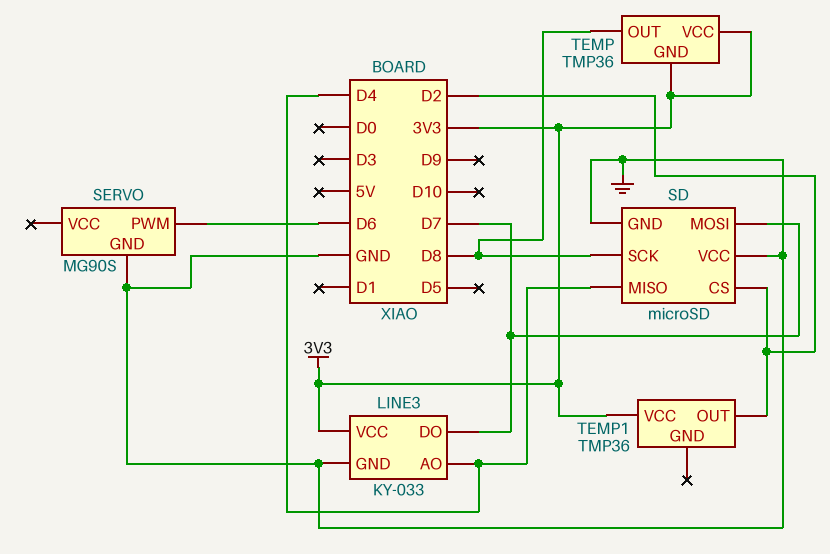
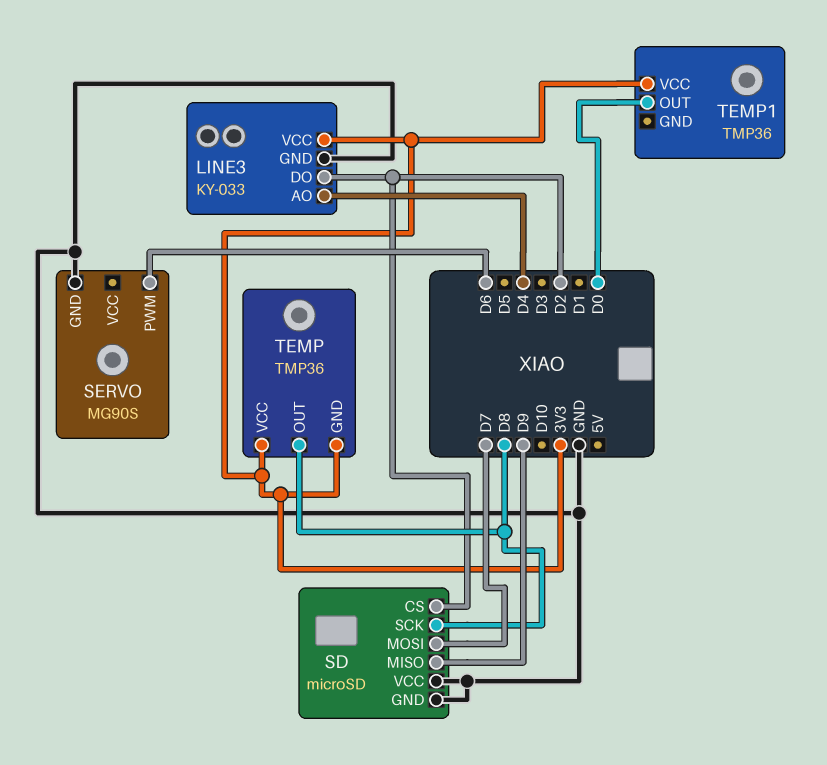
LINE3 pin DO: D7 -> D2
SD pin MISO: D4 -> D9
TEMP1 pin OUT: D2 -> D0

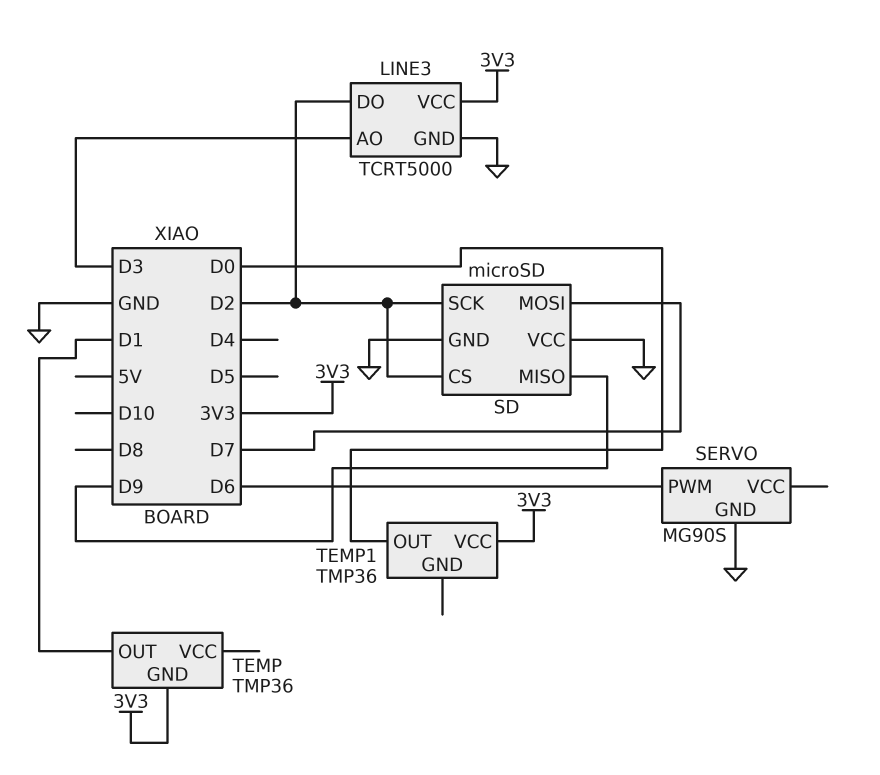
LINE3: KY-033 -> TCRT5000
LINE3 pin AO: D4 -> D3
SD pin SCK: D8 -> D2
TEMP pin OUT: D8 -> D1
TEMP pin VCC: 3V3 -> none

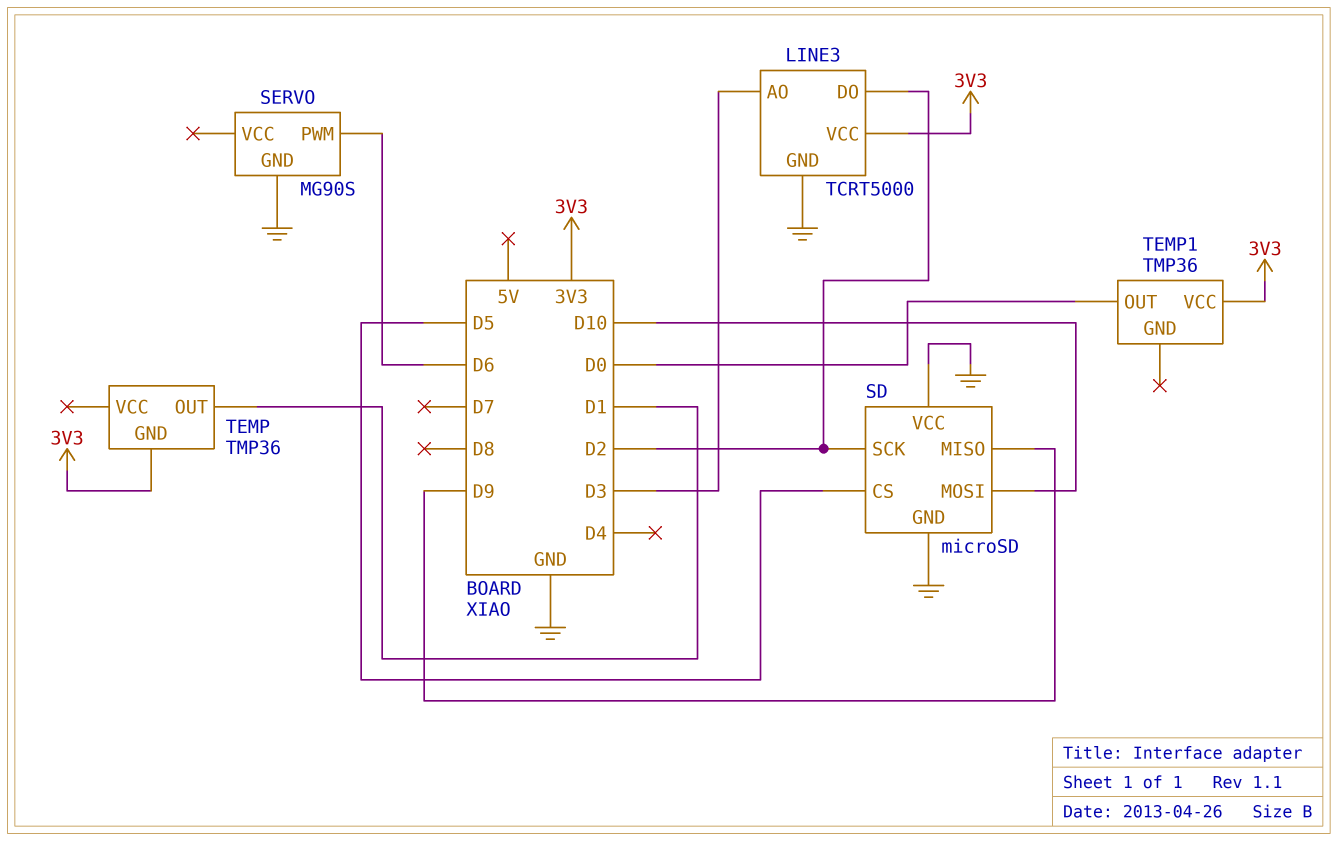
SD pin CS: D2 -> D5
SD pin MOSI: D7 -> D10

